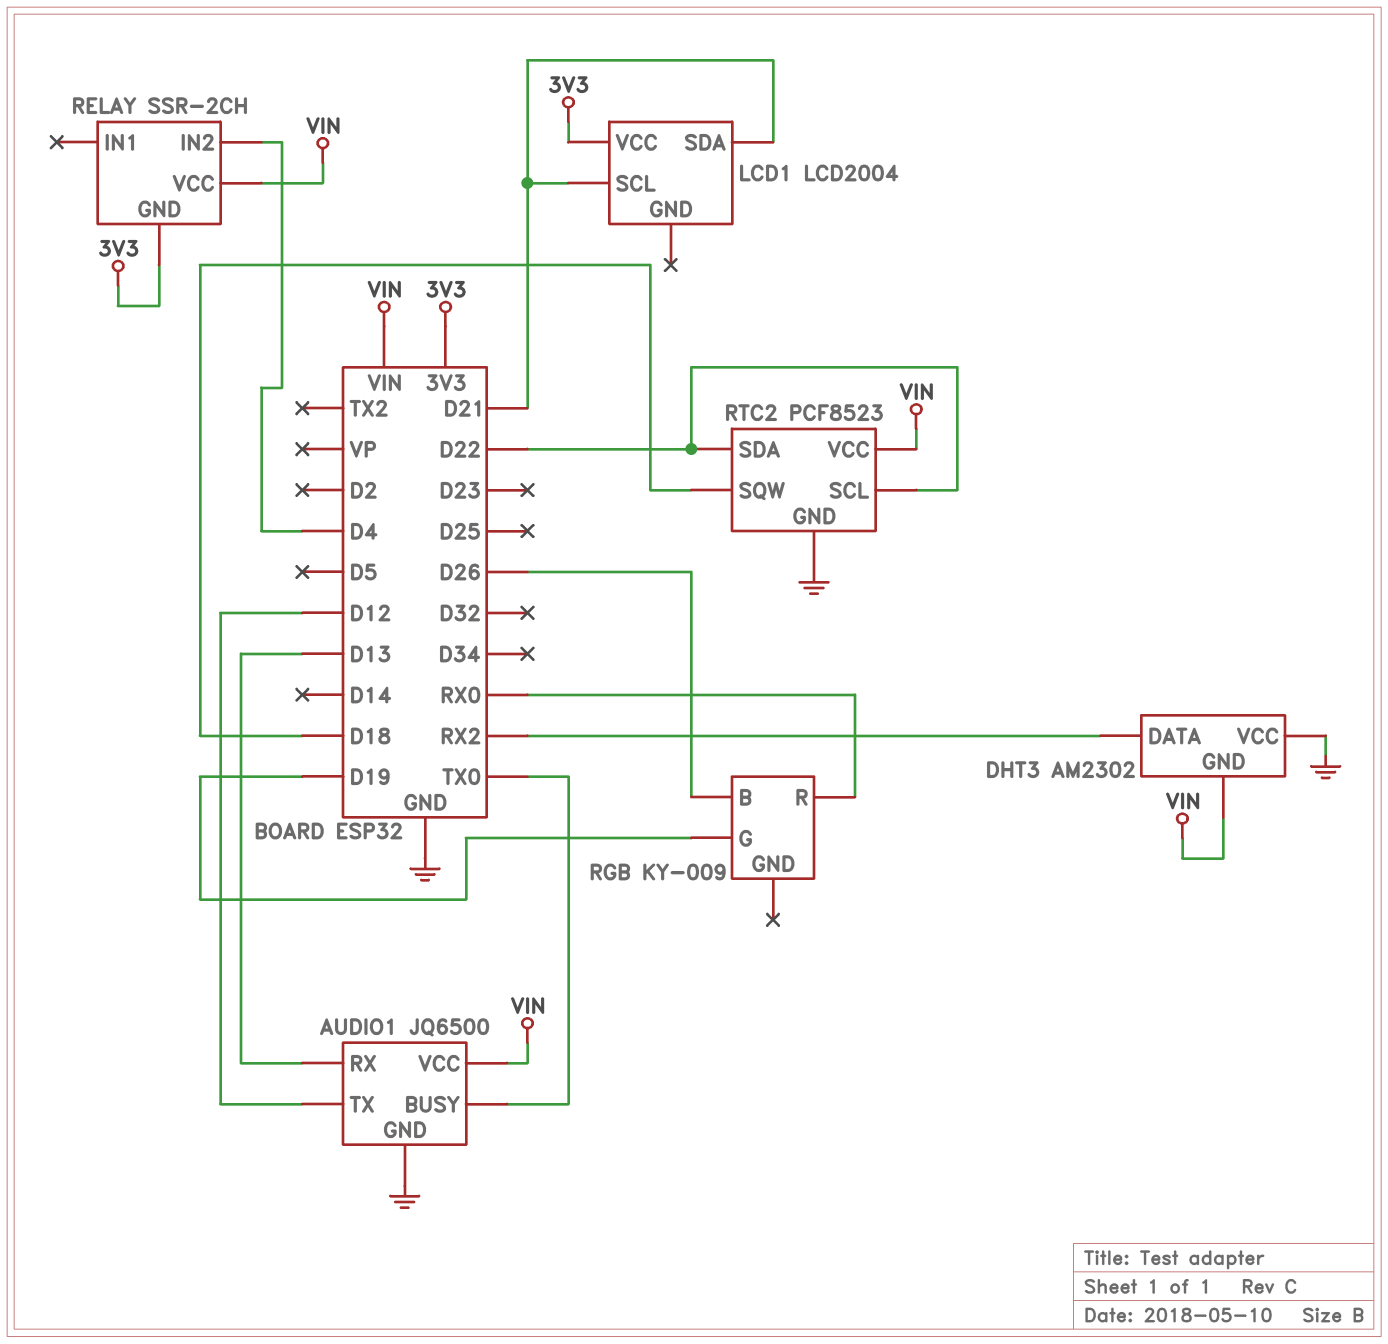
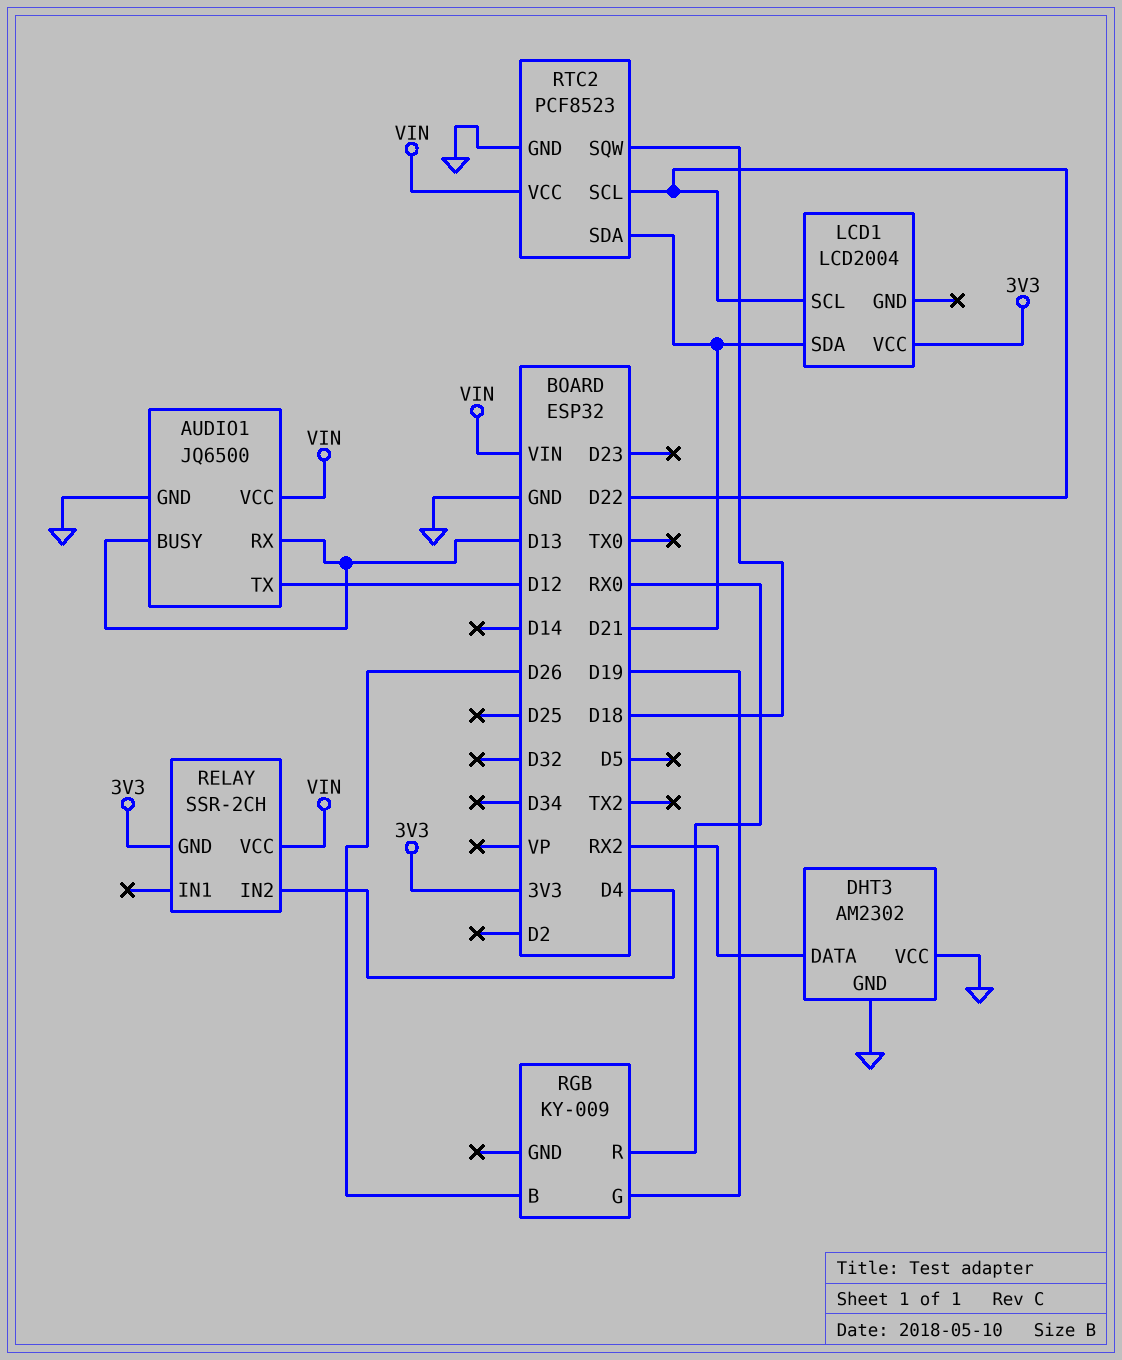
AUDIO1 pin BUSY: TX0 -> D13
DHT3 pin GND: VIN -> GND
LCD1 pin SCL: D21 -> D22
RTC2 pin SDA: D22 -> D21

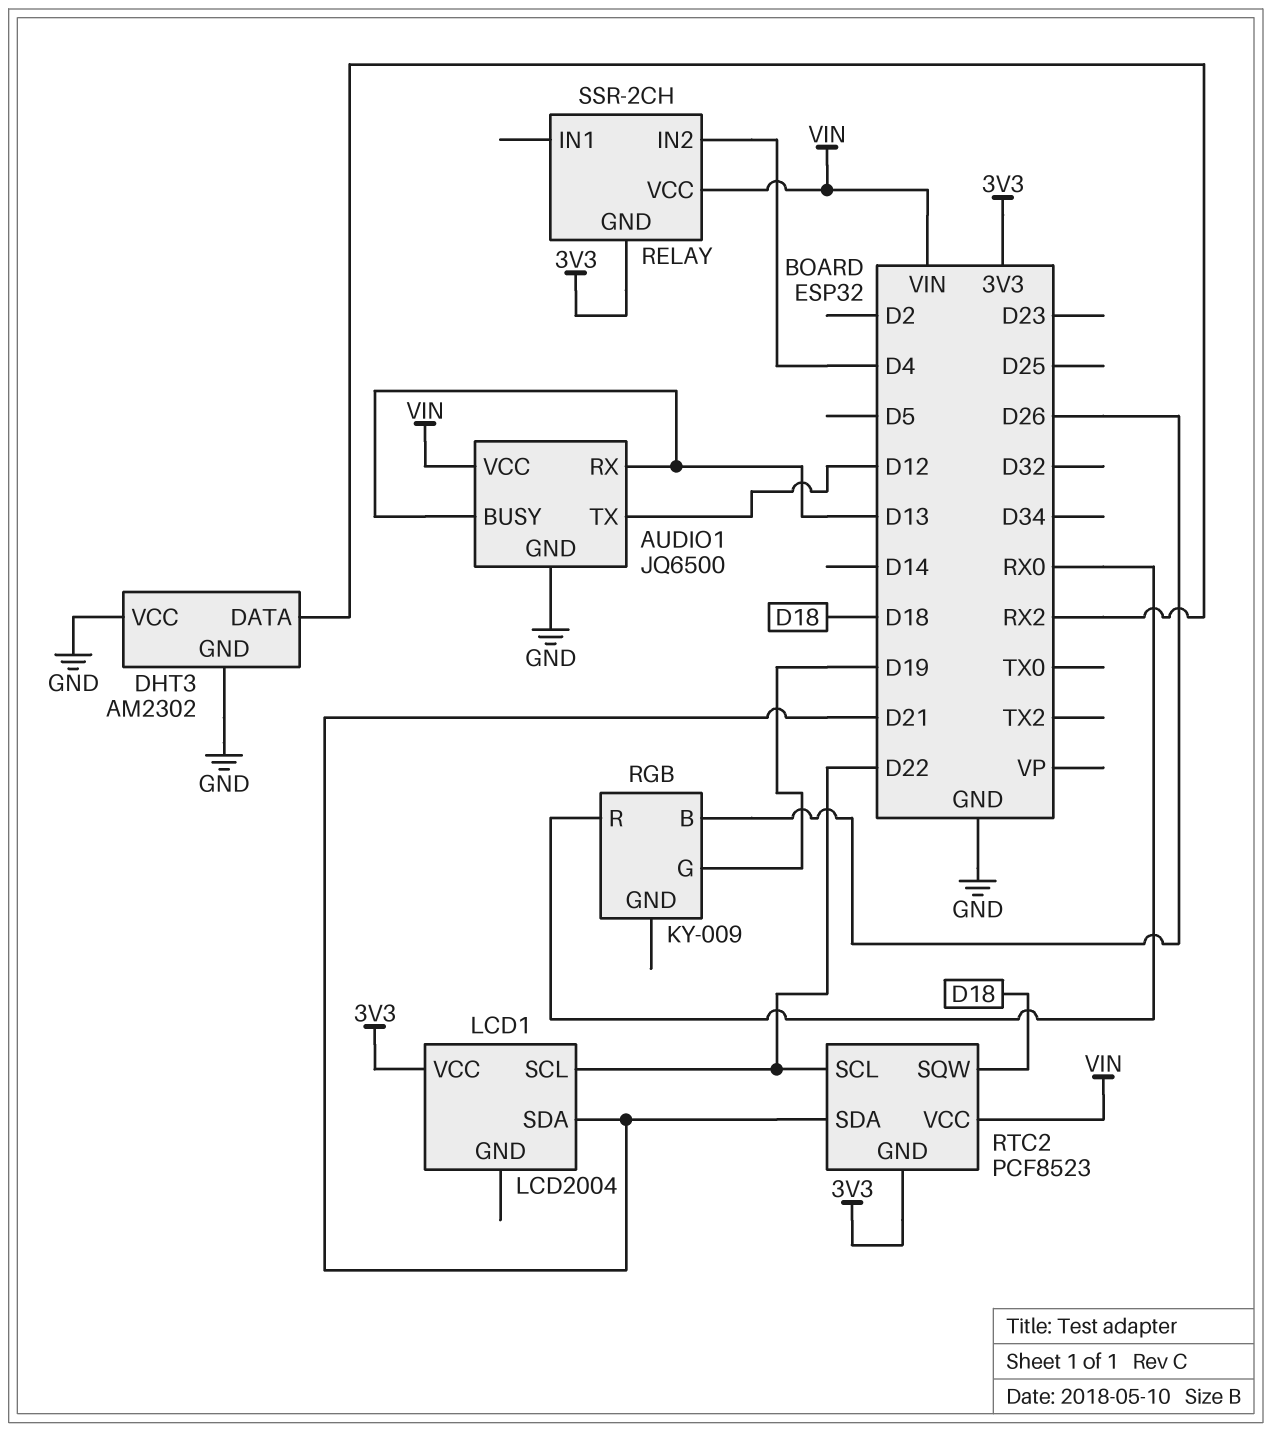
RTC2 pin GND: GND -> 3V3

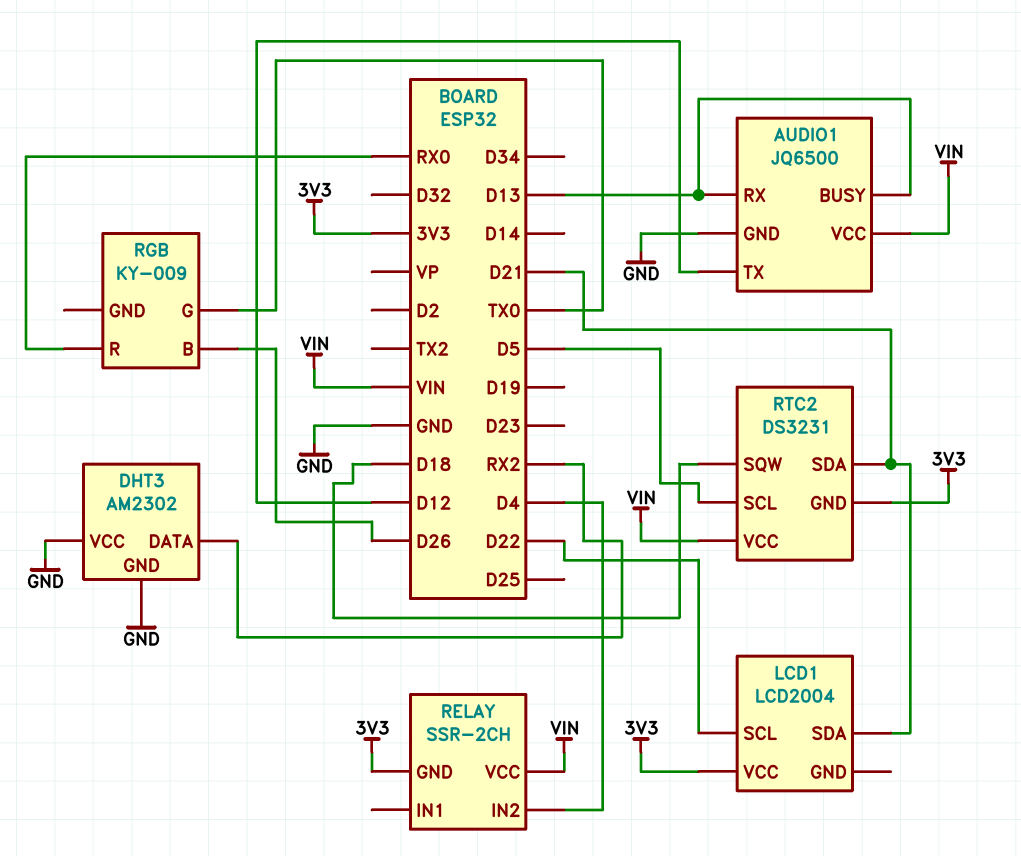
RGB pin G: D19 -> TX0
RTC2: PCF8523 -> DS3231
RTC2 pin SCL: D22 -> D5

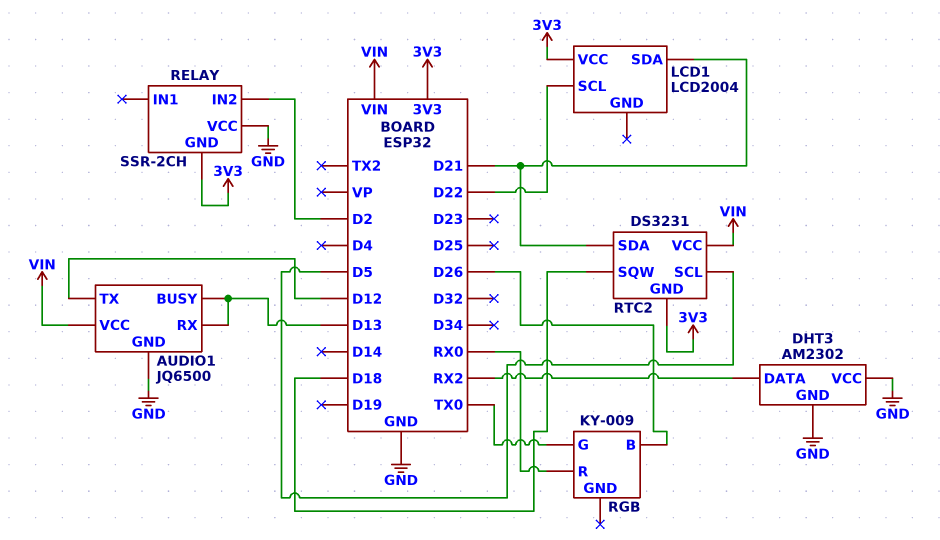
RELAY pin IN2: D4 -> D2
RELAY pin VCC: VIN -> GND

